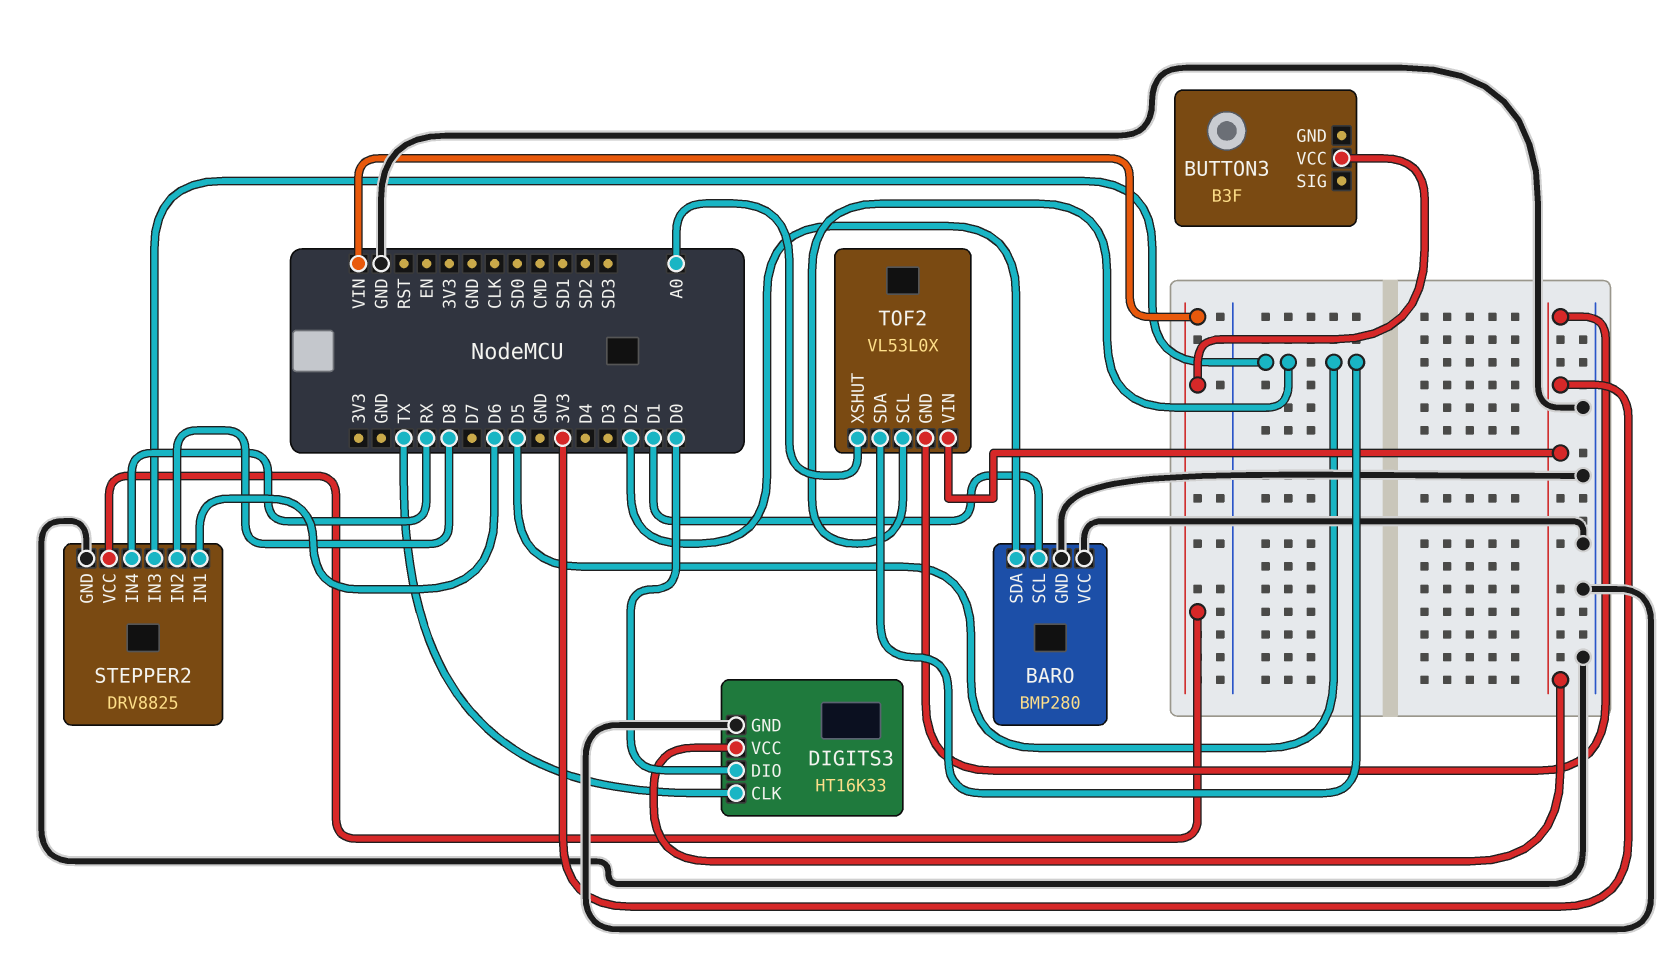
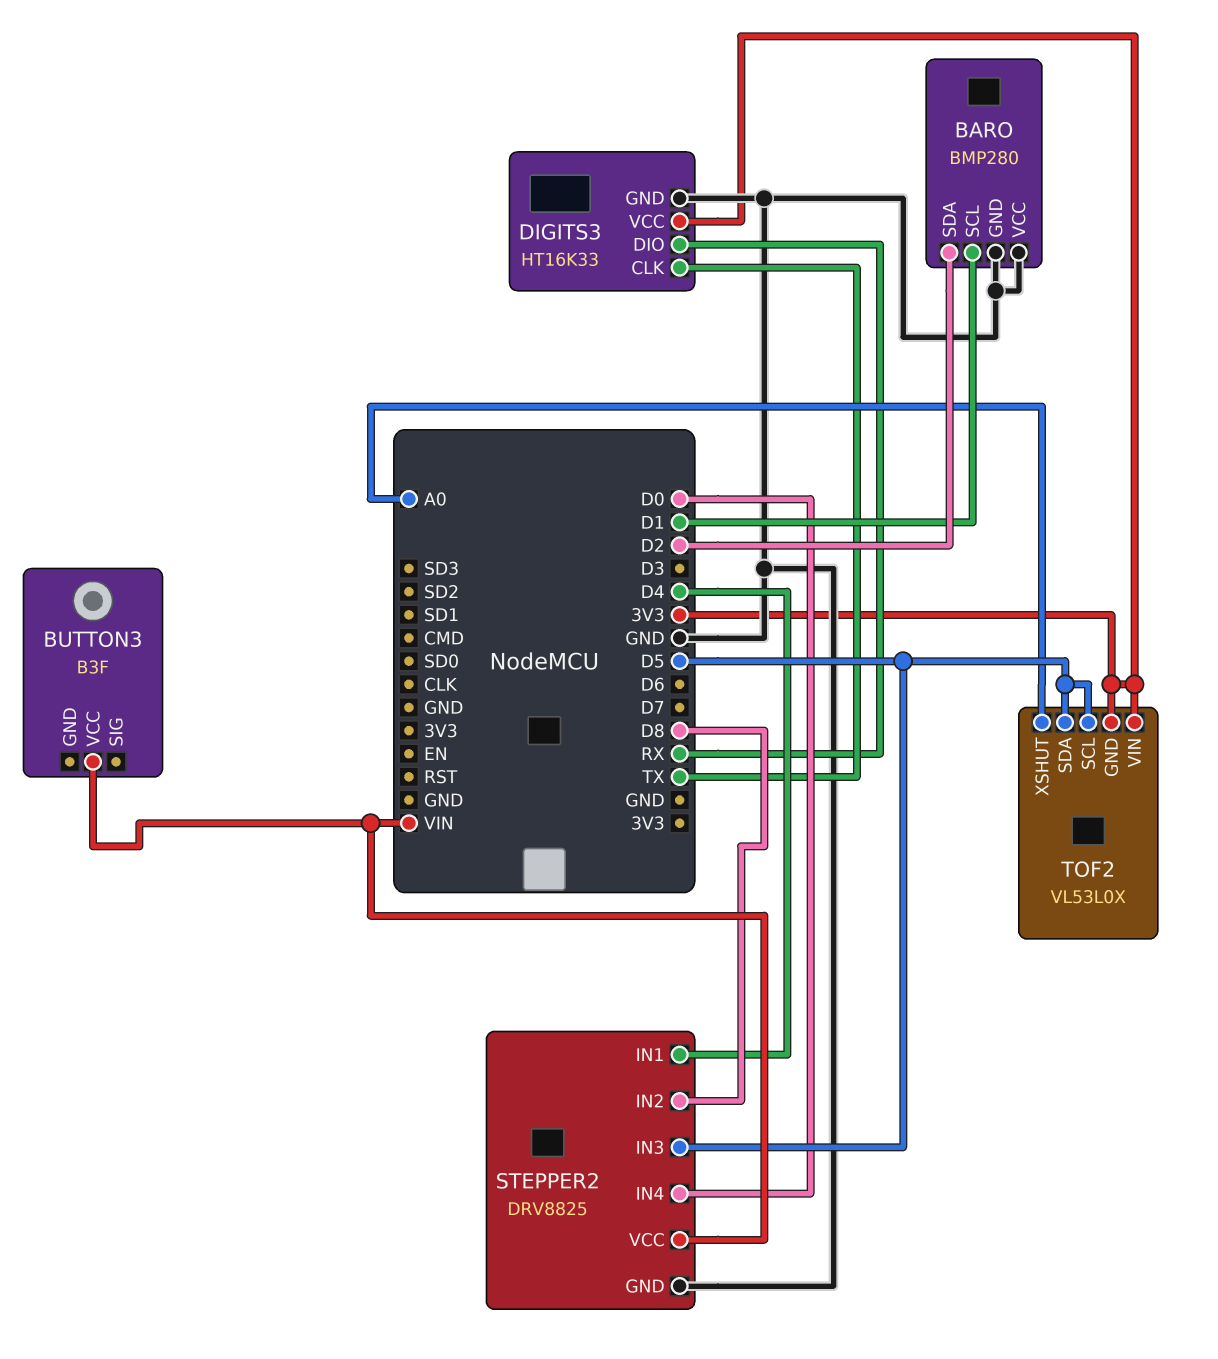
DIGITS3 pin DIO: D0 -> RX
STEPPER2 pin IN1: D6 -> D4
STEPPER2 pin IN4: RX -> D0

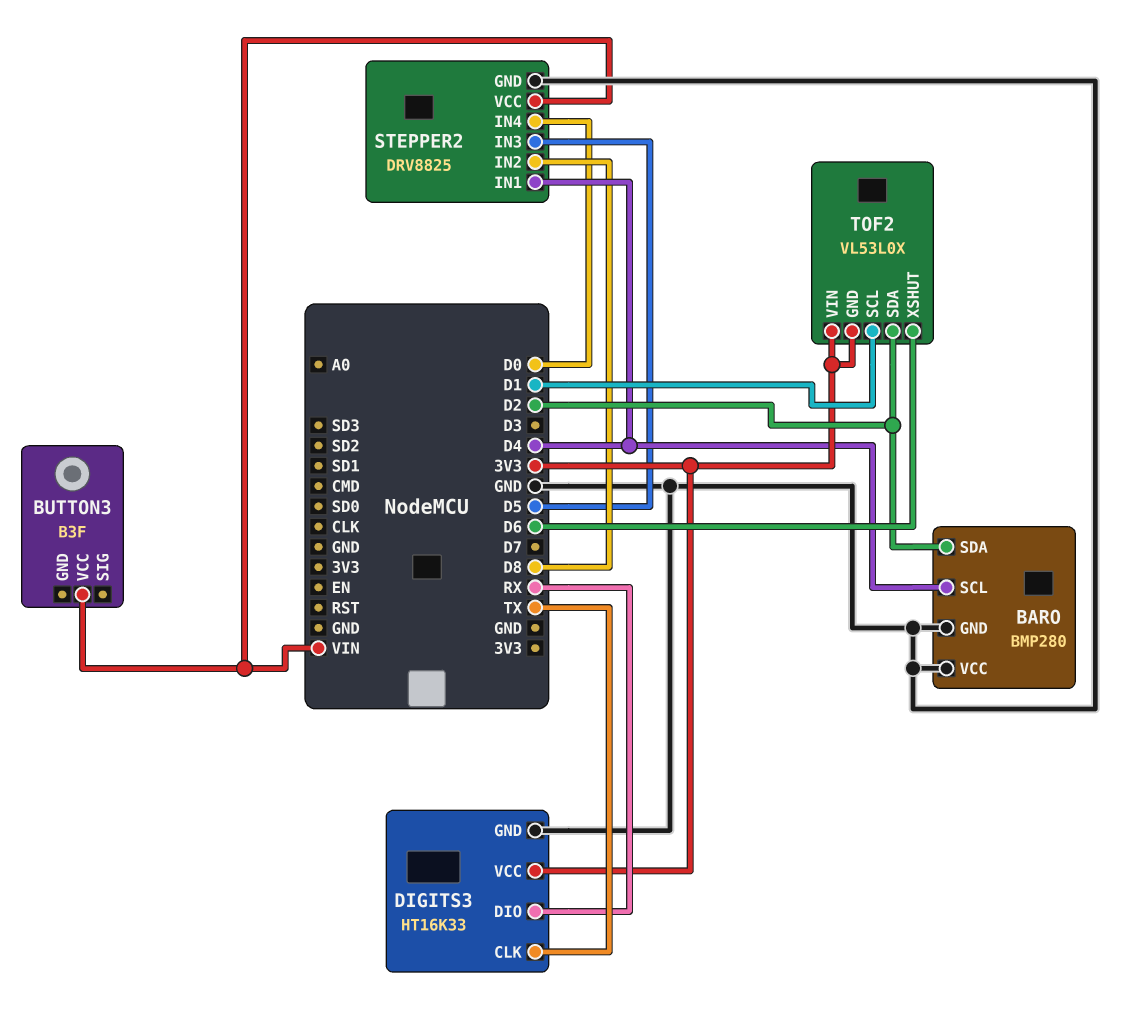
BARO pin SCL: D1 -> D4
TOF2 pin SCL: D5 -> D1
TOF2 pin SDA: D5 -> D2
TOF2 pin XSHUT: A0 -> D6

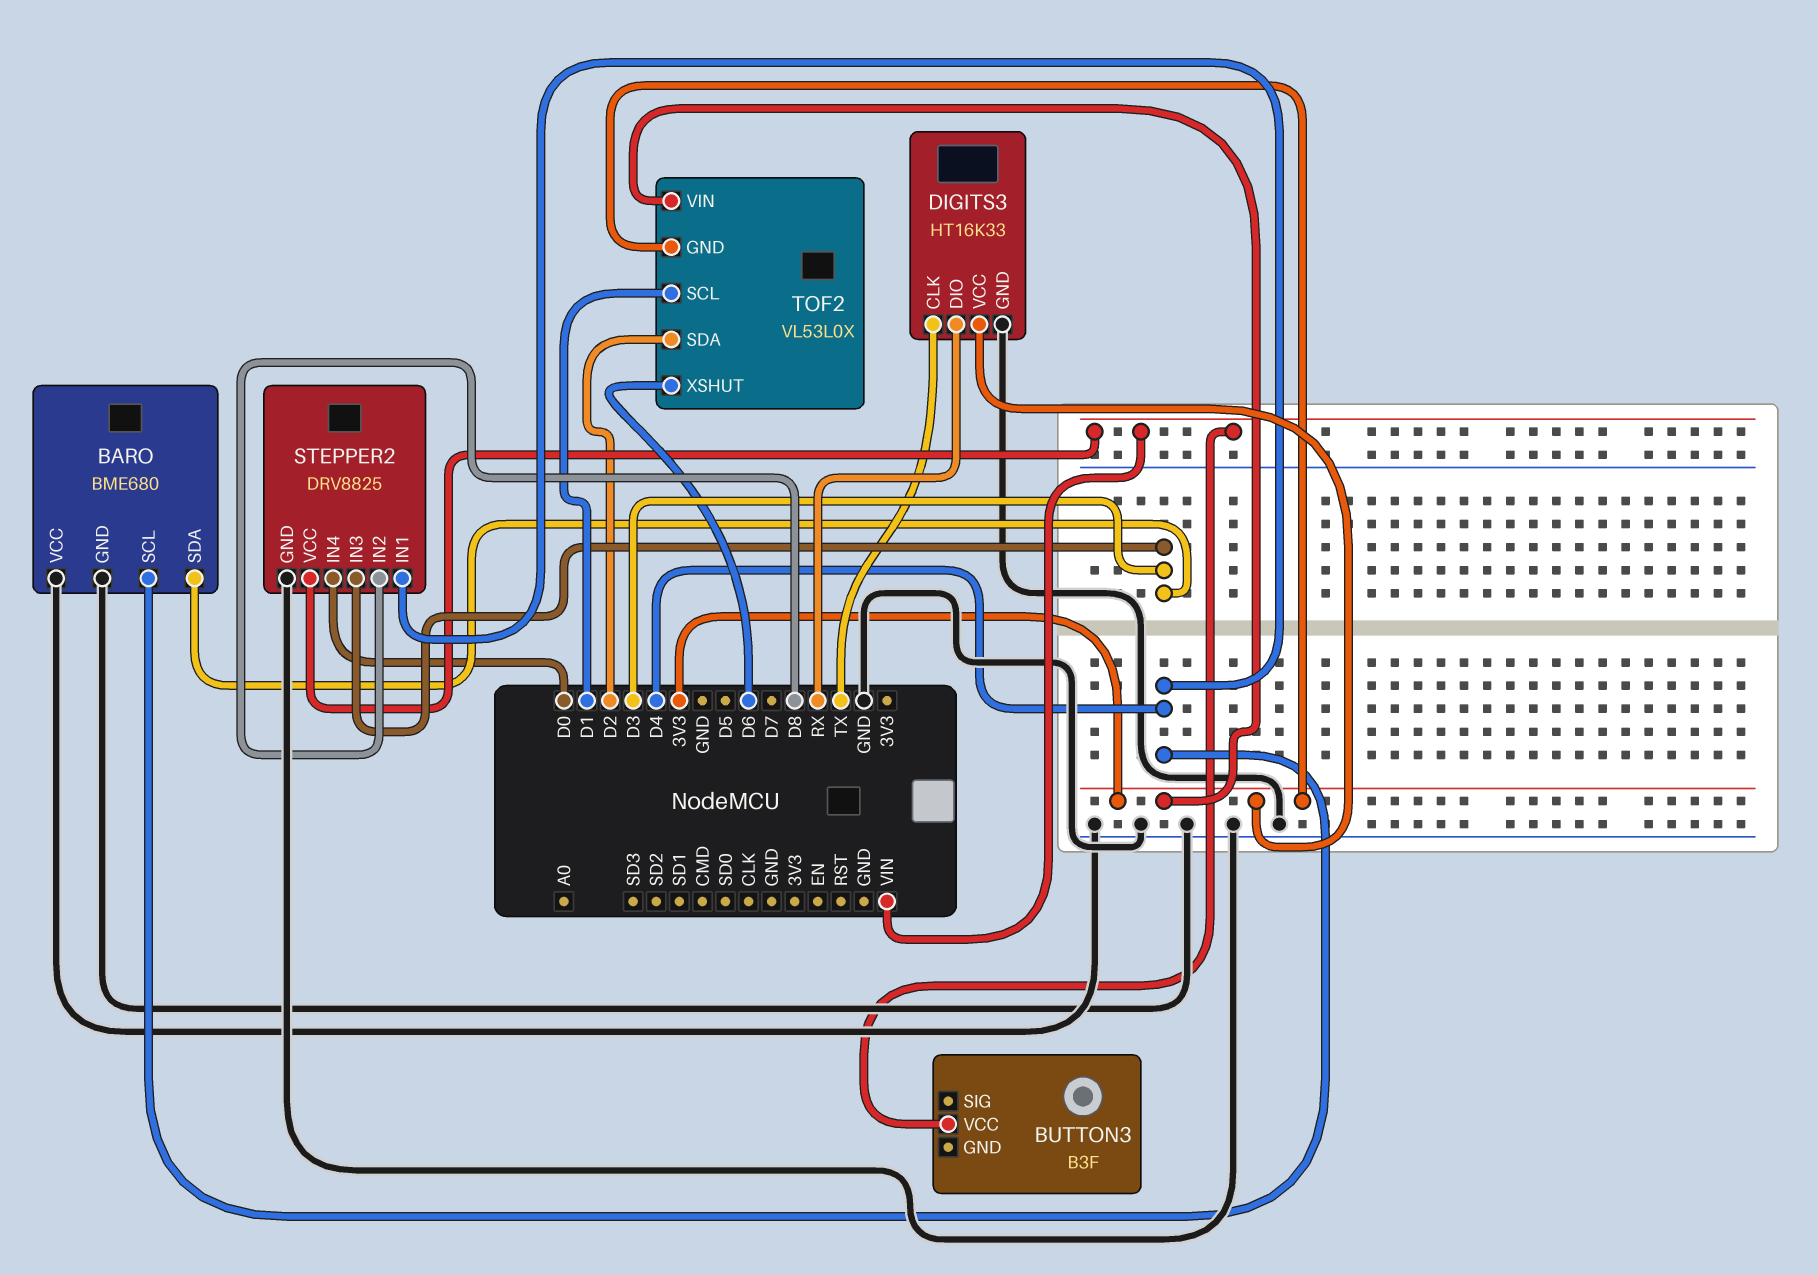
BARO: BMP280 -> BME680
BARO pin SDA: D2 -> D3
STEPPER2 pin IN3: D5 -> D3

